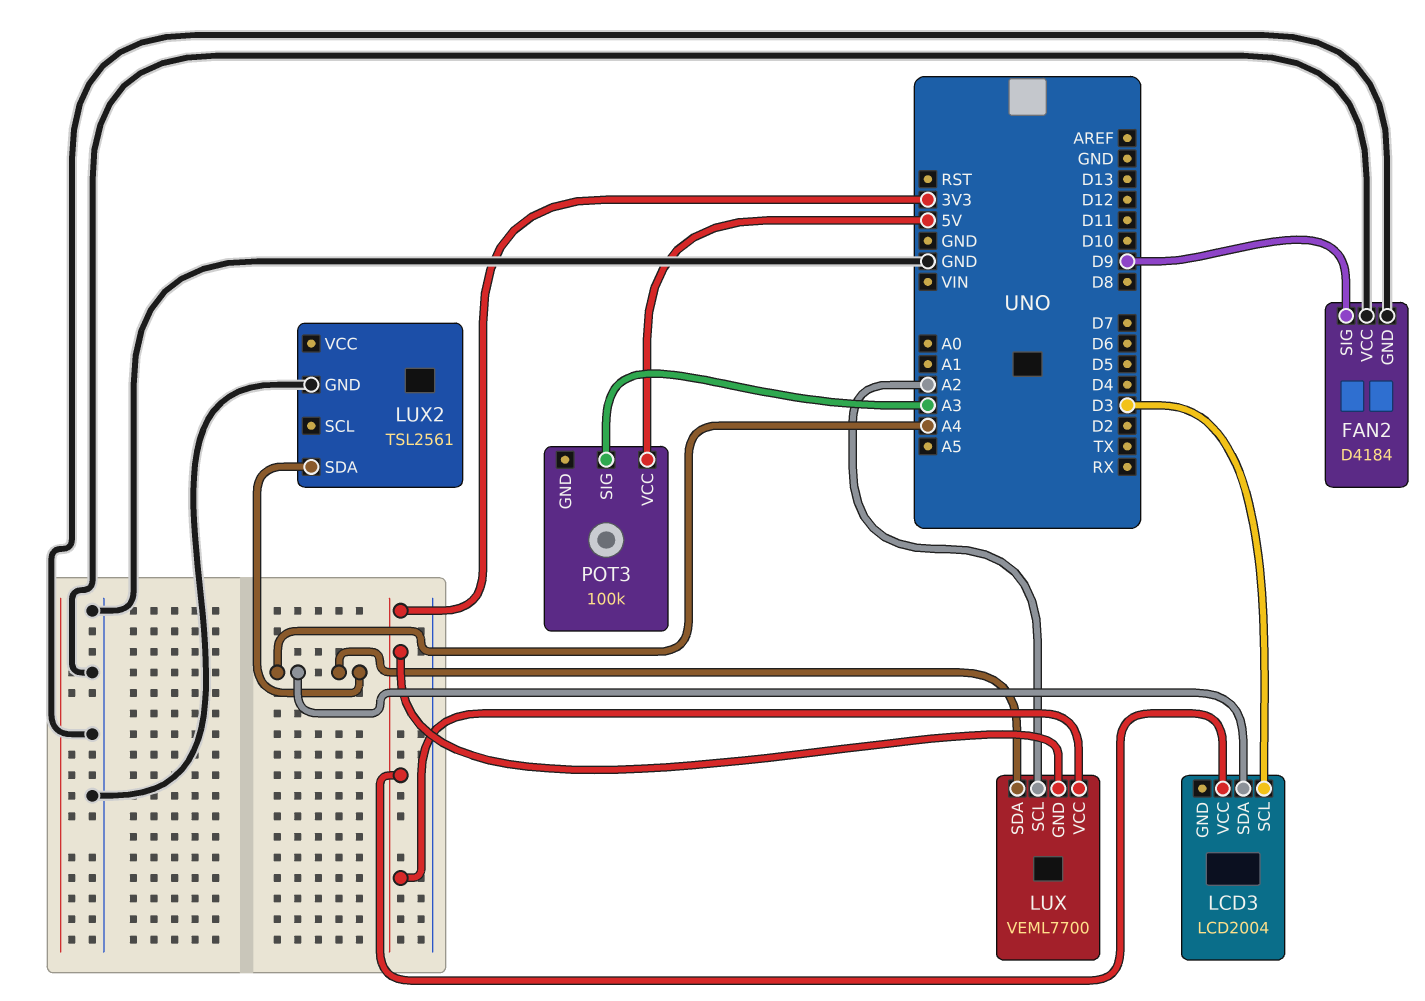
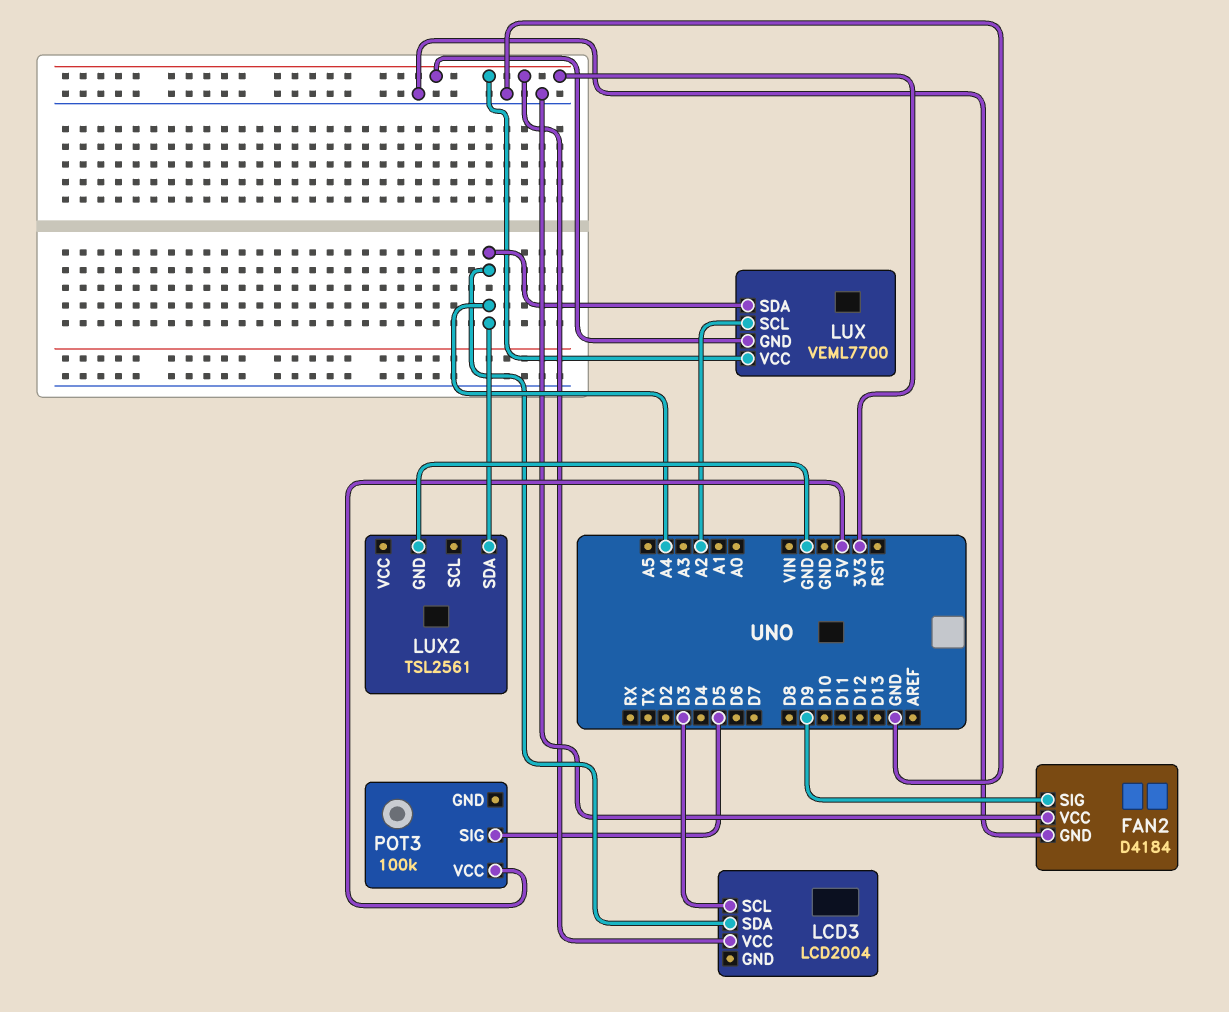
POT3 pin SIG: A3 -> D5

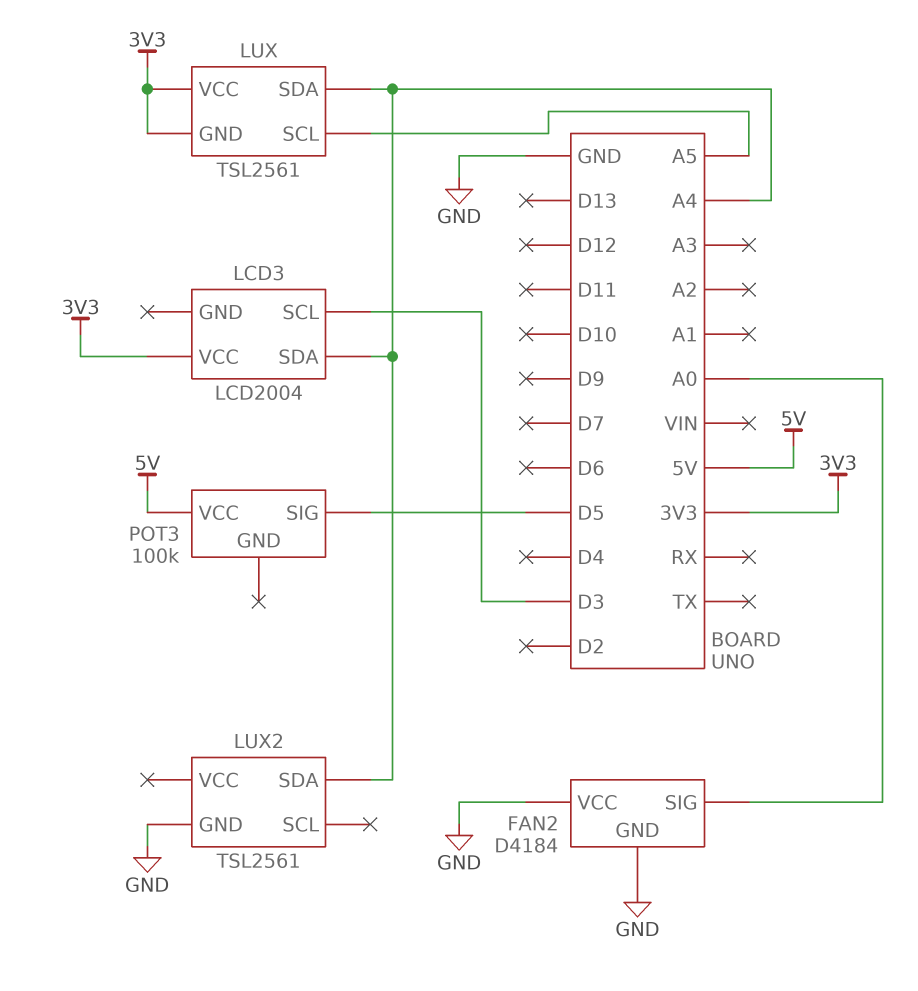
FAN2 pin SIG: D9 -> A0
LUX: VEML7700 -> TSL2561
LUX pin SCL: A2 -> A5

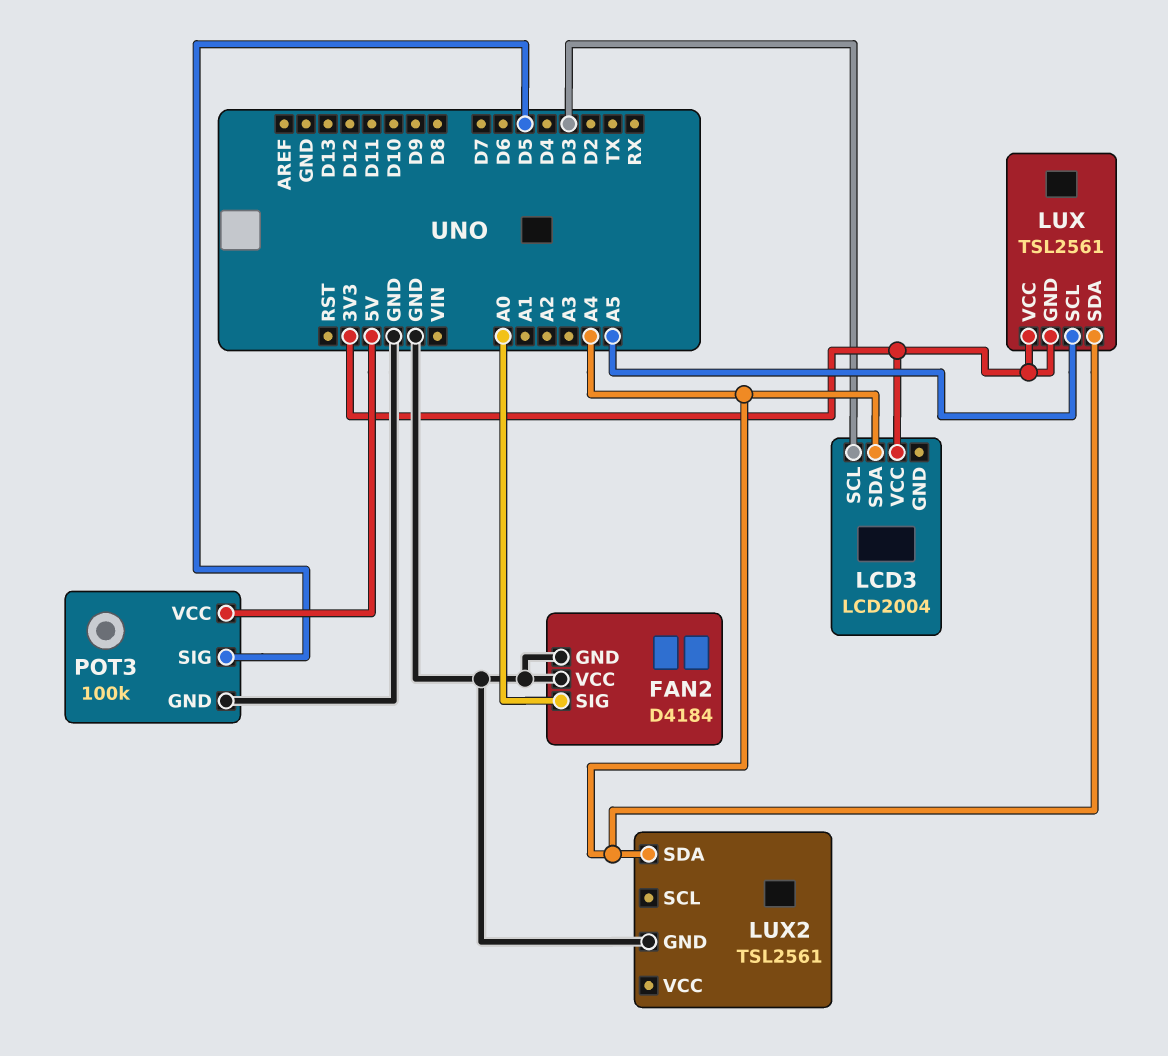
POT3 pin GND: none -> GND

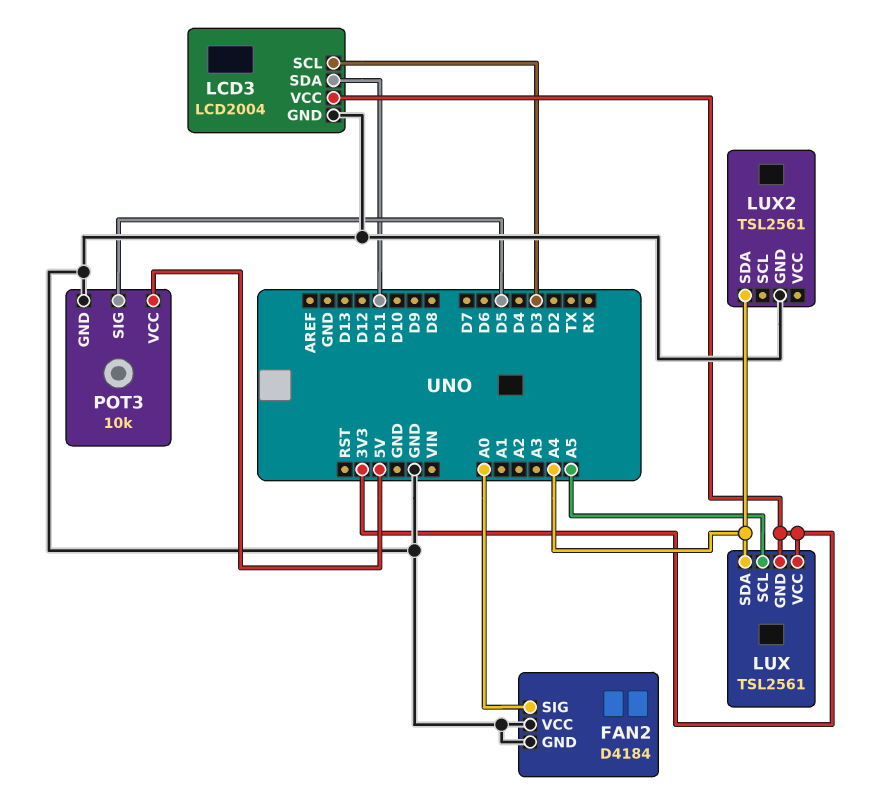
LCD3 pin GND: none -> GND
LCD3 pin SDA: A4 -> D11
POT3: 100k -> 10k

